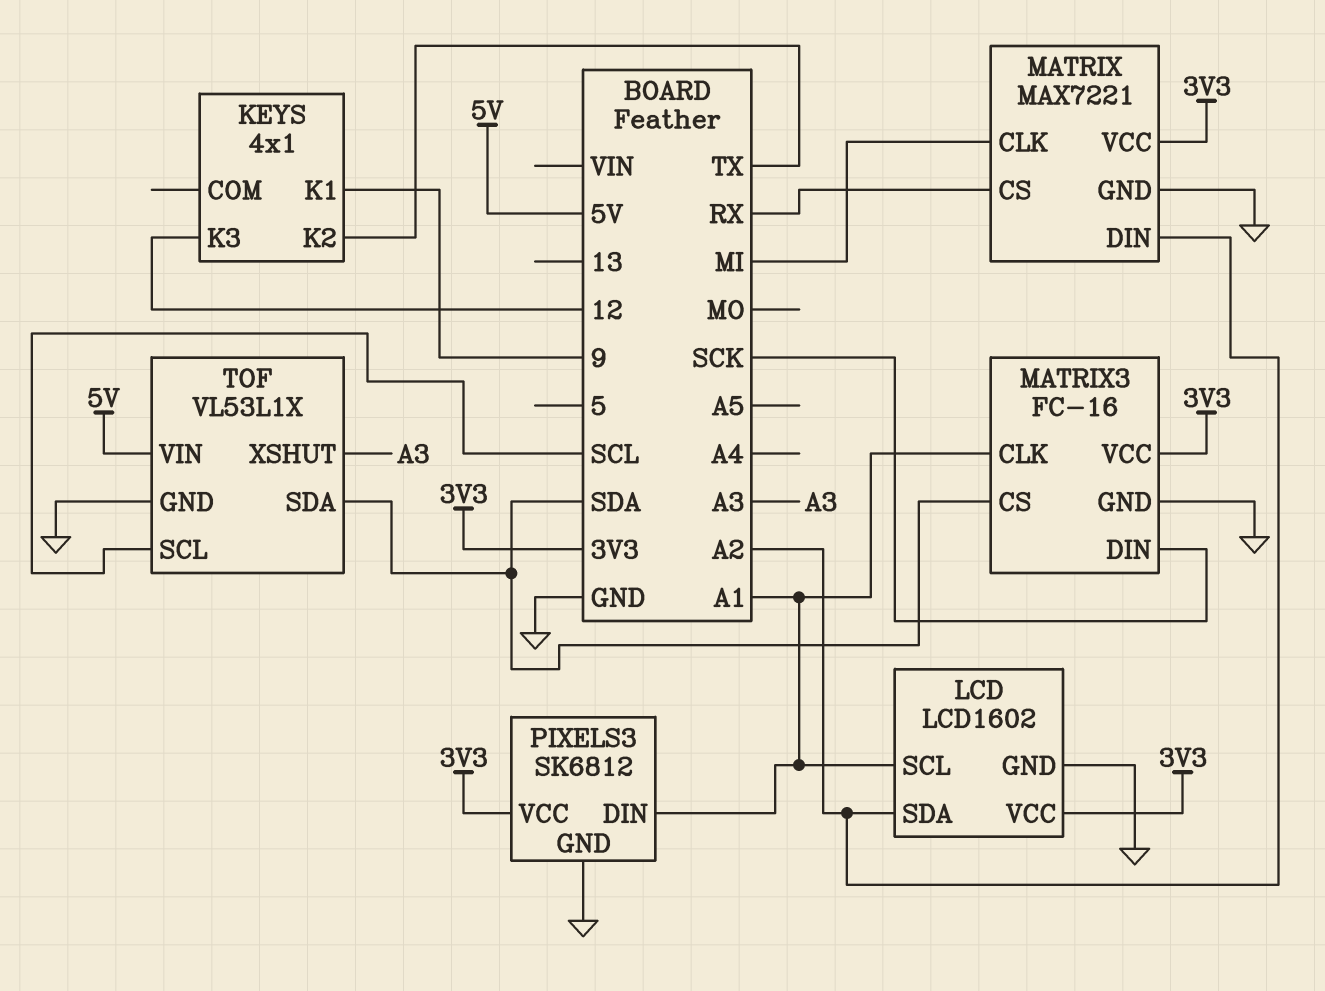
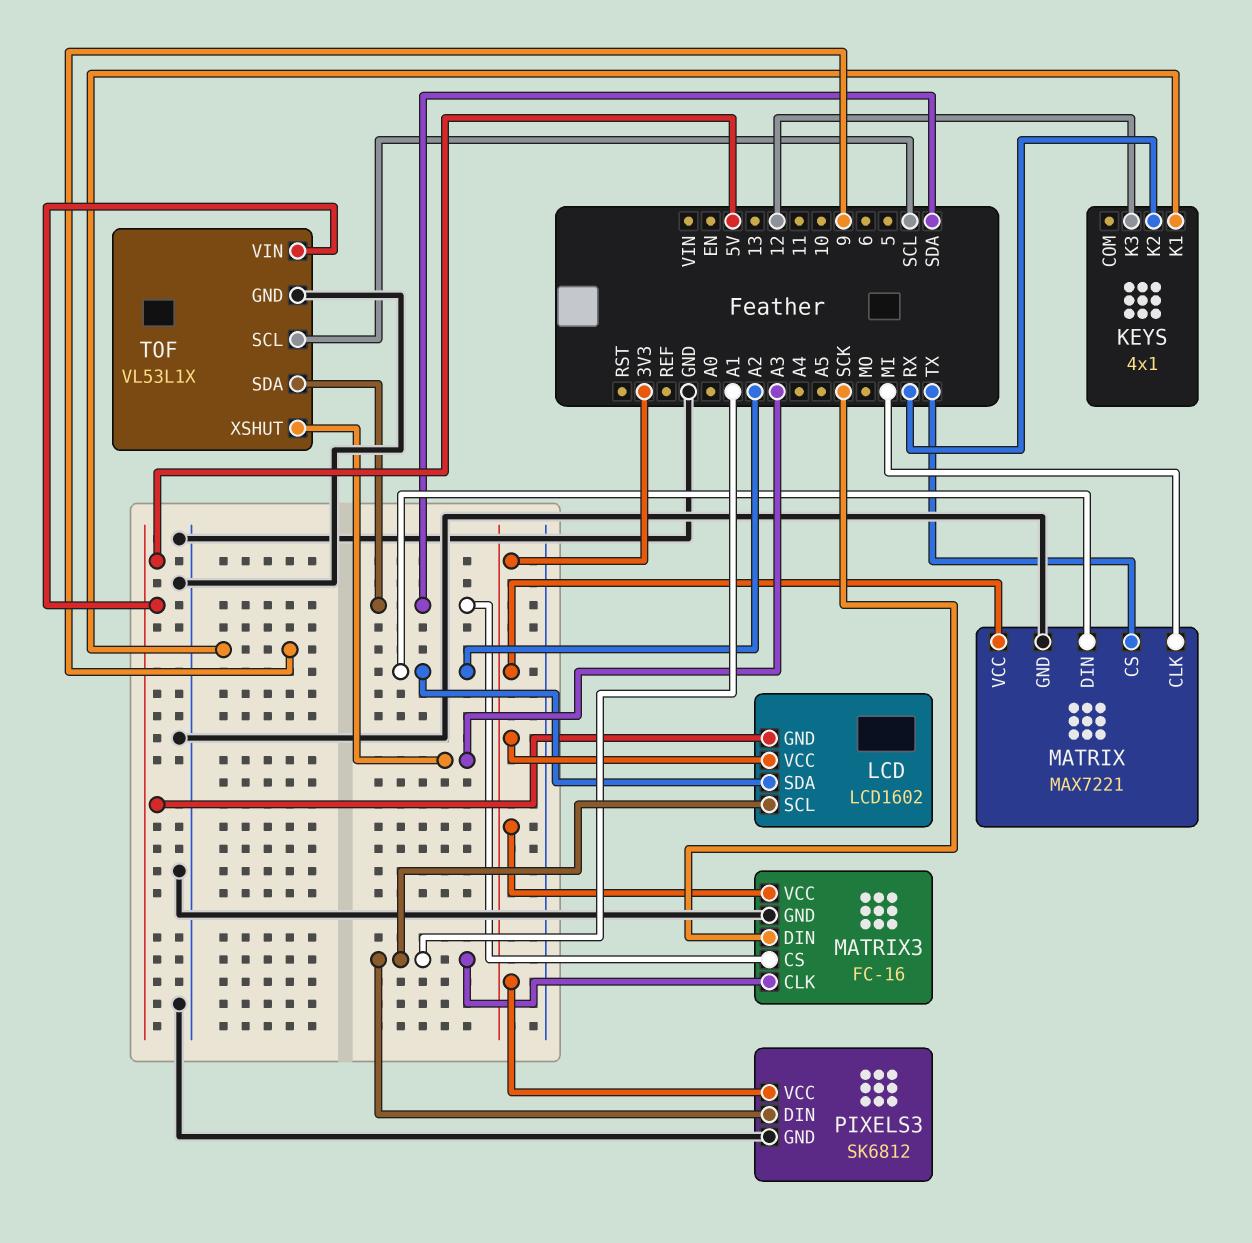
KEYS pin K2: TX -> RX
LCD pin GND: GND -> 5V
MATRIX pin CS: RX -> TX

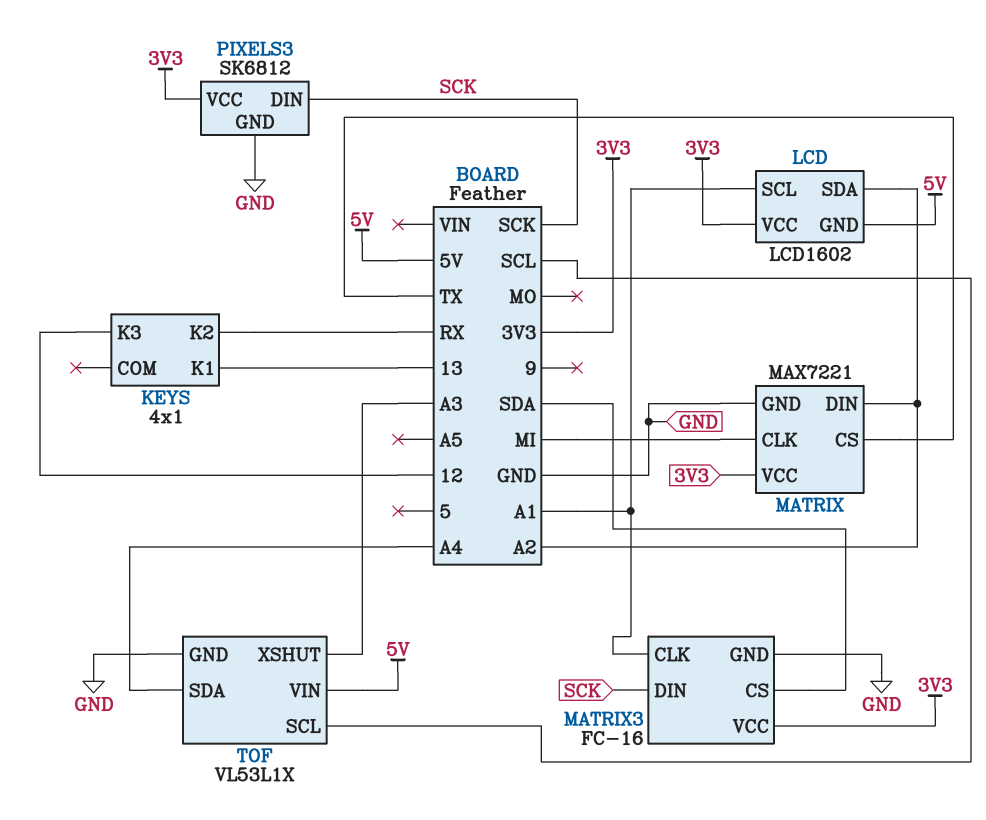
KEYS pin K1: 9 -> 13
PIXELS3 pin DIN: A1 -> SCK
TOF pin SDA: SDA -> A4

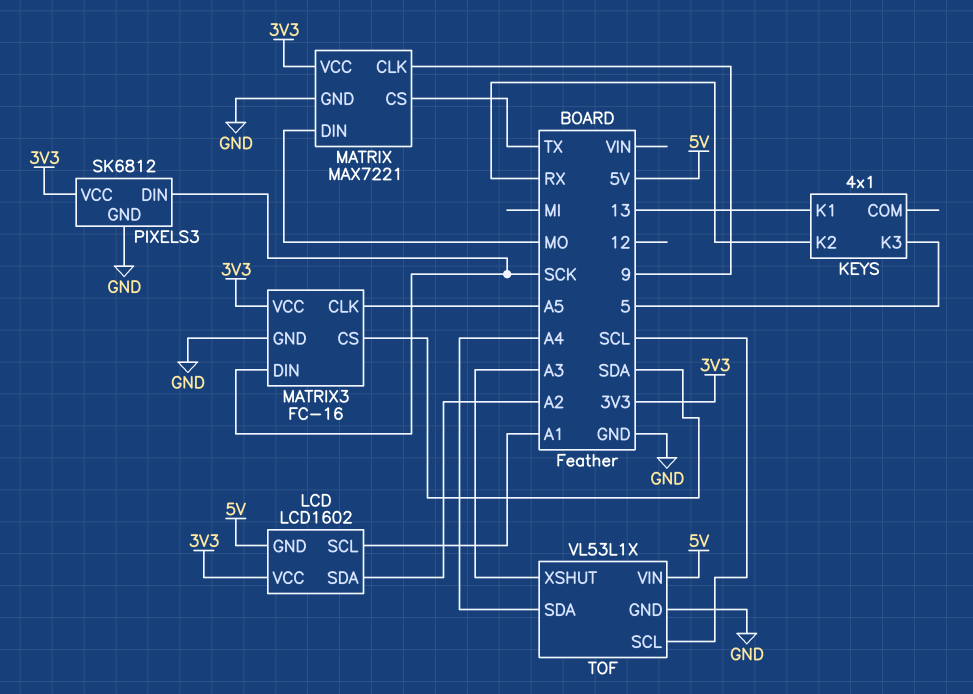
KEYS pin K3: 12 -> 5
MATRIX pin CLK: MI -> 9
MATRIX pin DIN: A2 -> MO
MATRIX3 pin CLK: A1 -> A5

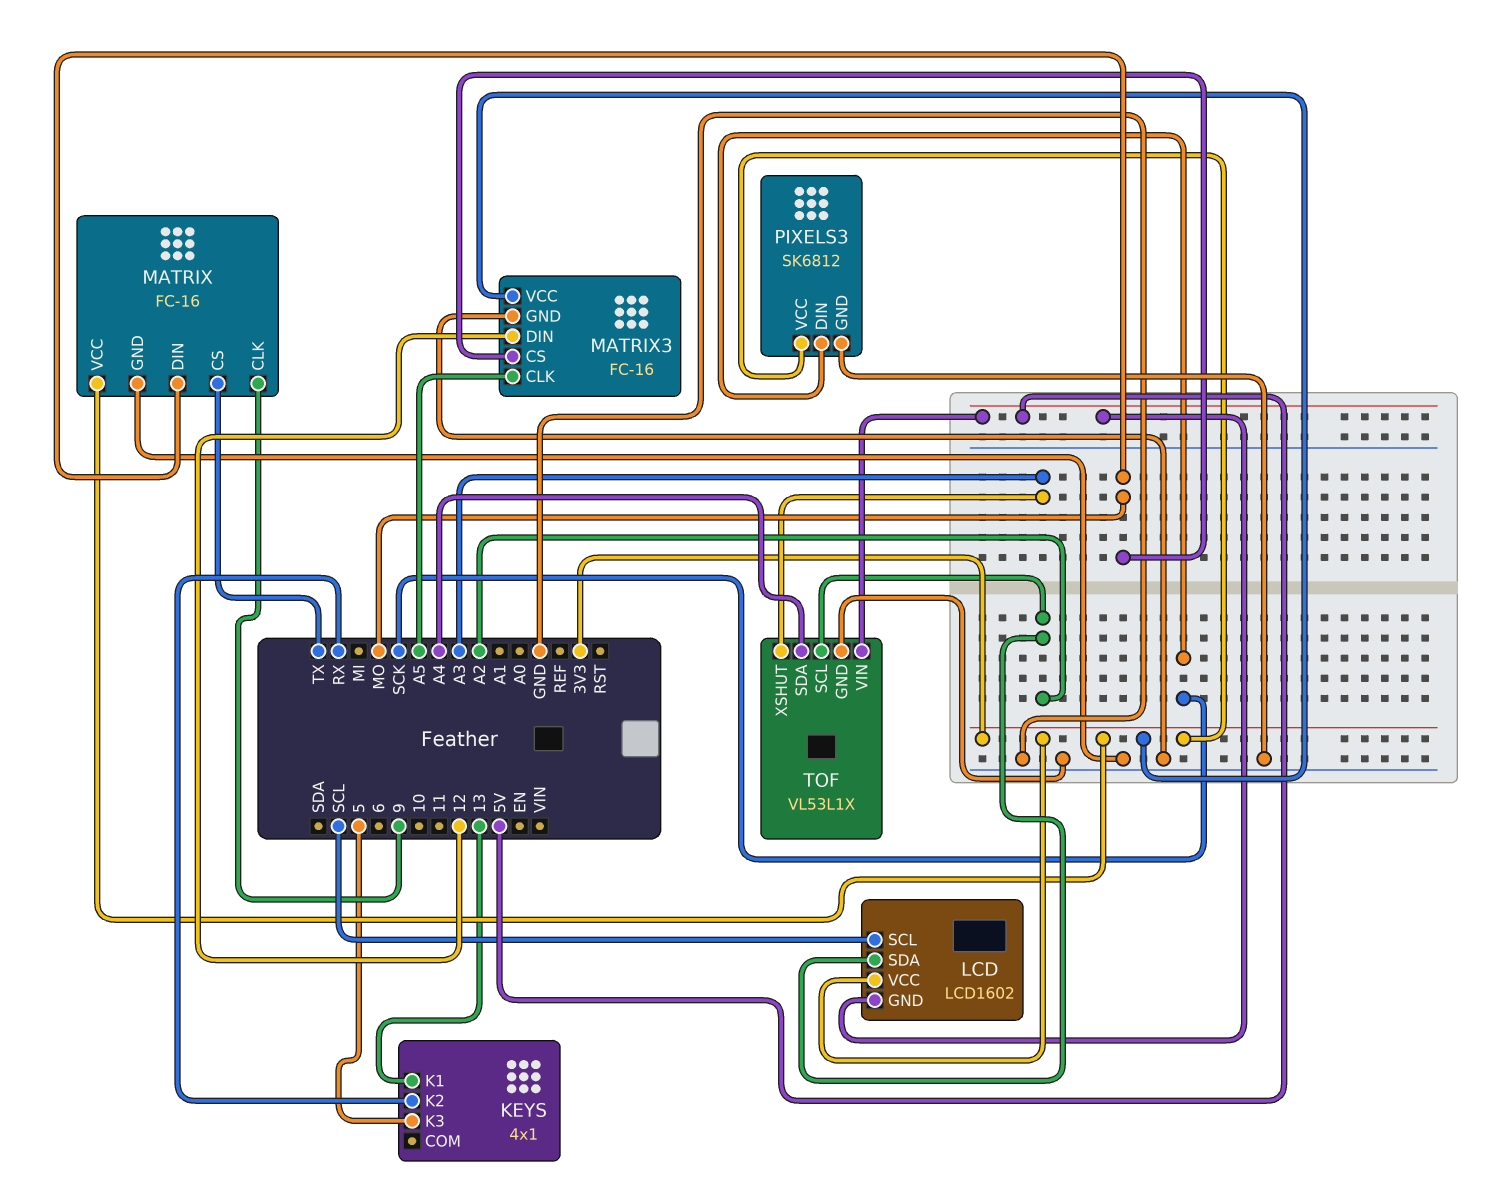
LCD pin SCL: A1 -> SCL
MATRIX: MAX7221 -> FC-16
MATRIX3 pin CS: SDA -> MO
MATRIX3 pin DIN: SCK -> 12
TOF pin SCL: SCL -> A2

